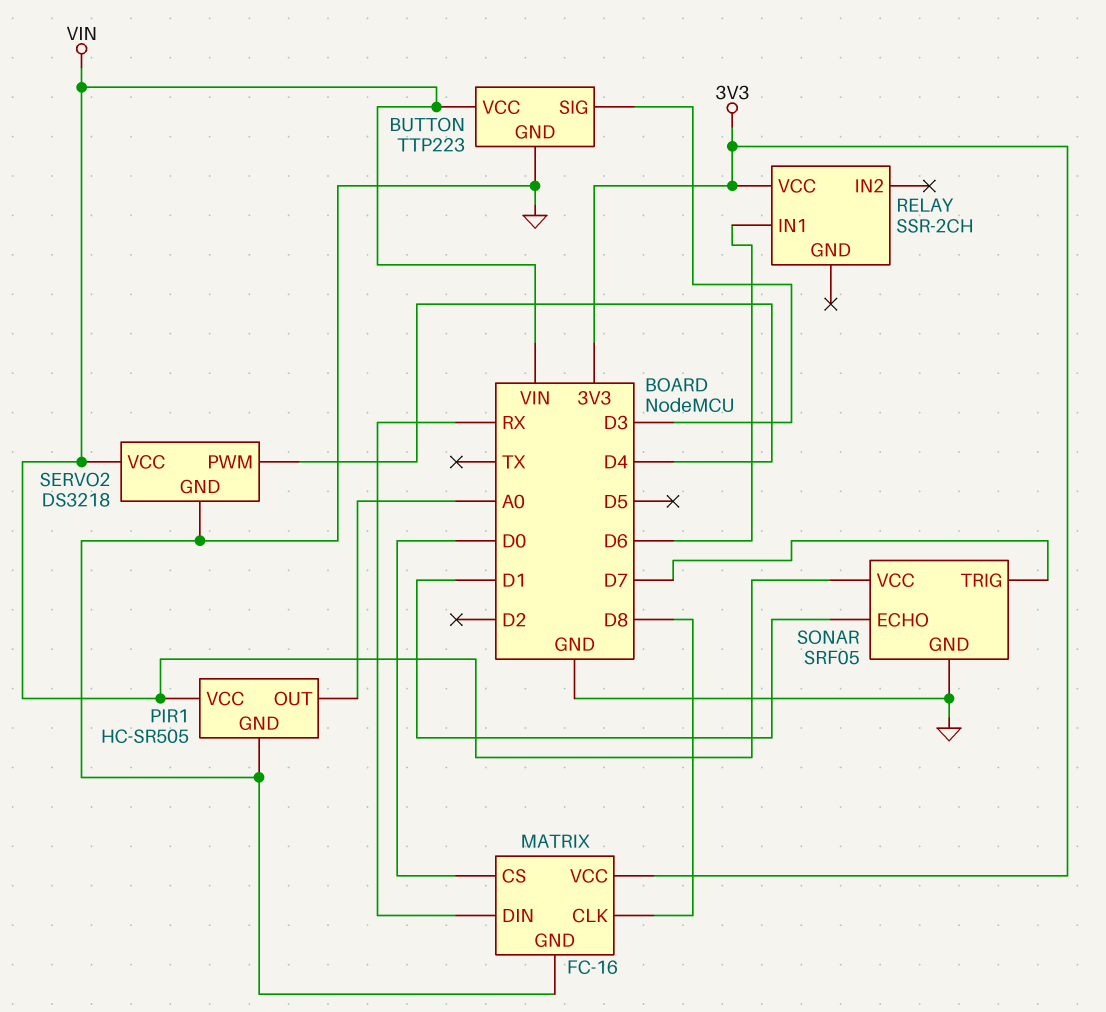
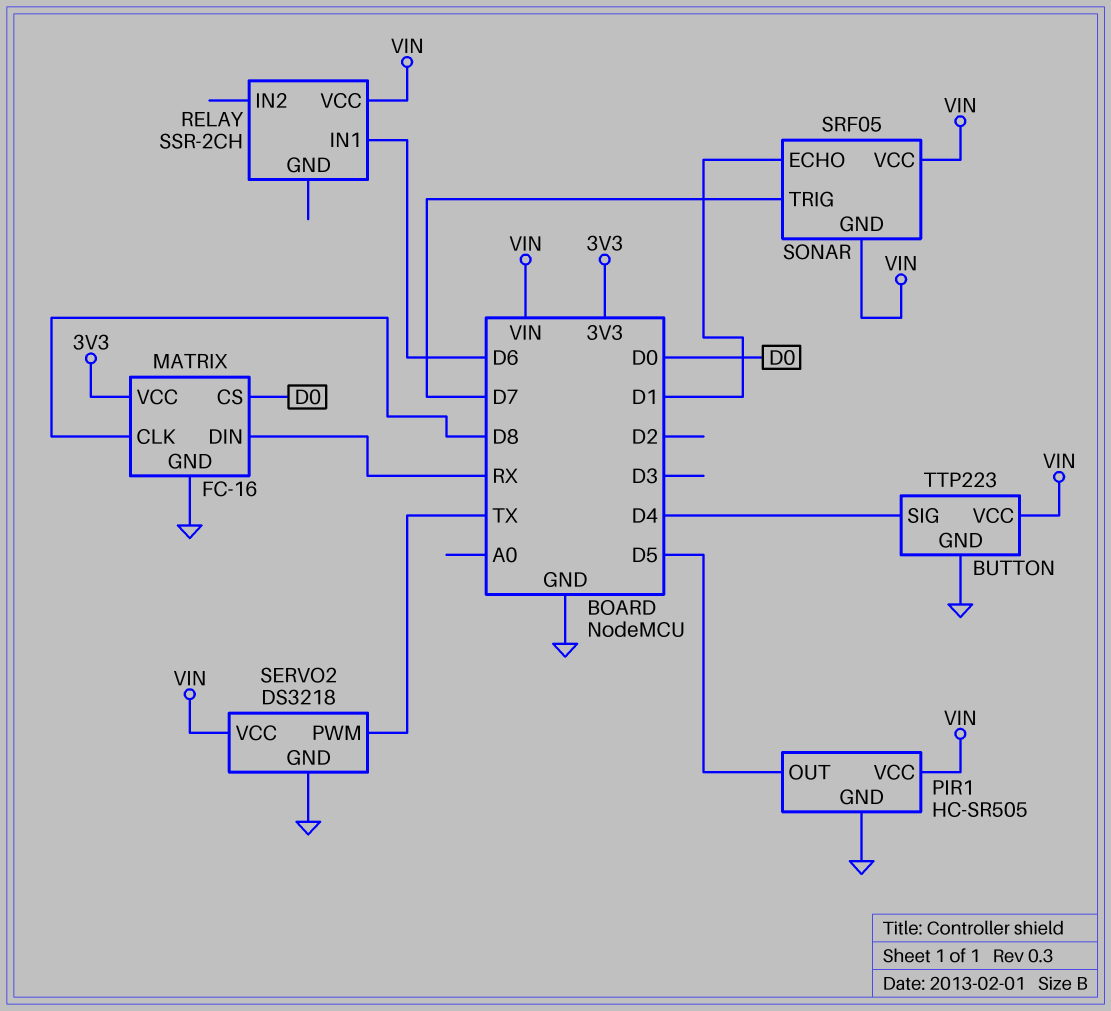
BUTTON pin SIG: D3 -> D4
PIR1 pin OUT: A0 -> D5
RELAY pin VCC: 3V3 -> VIN
SERVO2 pin PWM: D4 -> TX
SONAR pin GND: GND -> VIN

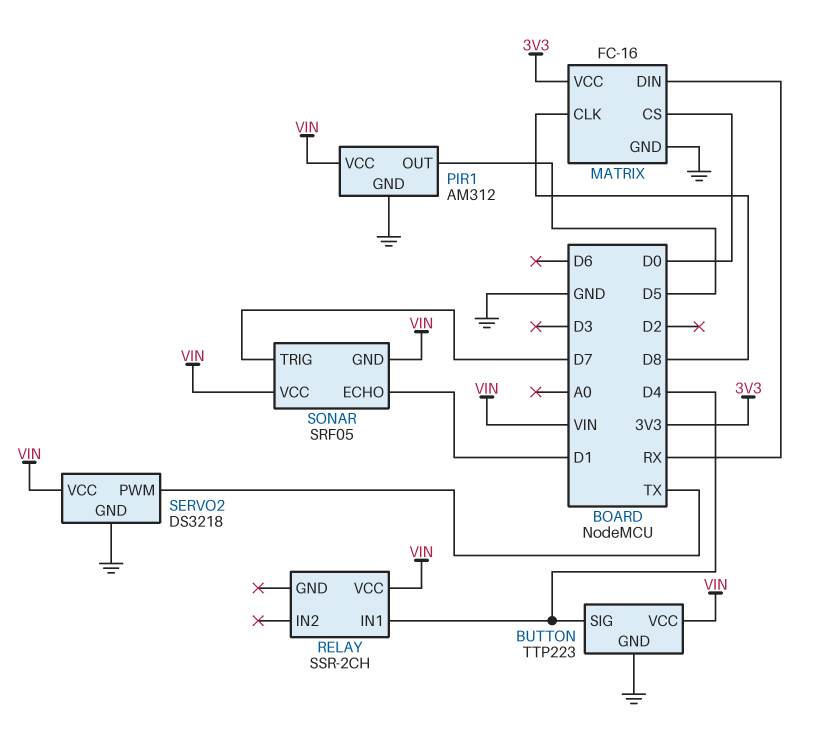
PIR1: HC-SR505 -> AM312
RELAY pin IN1: D6 -> D4

